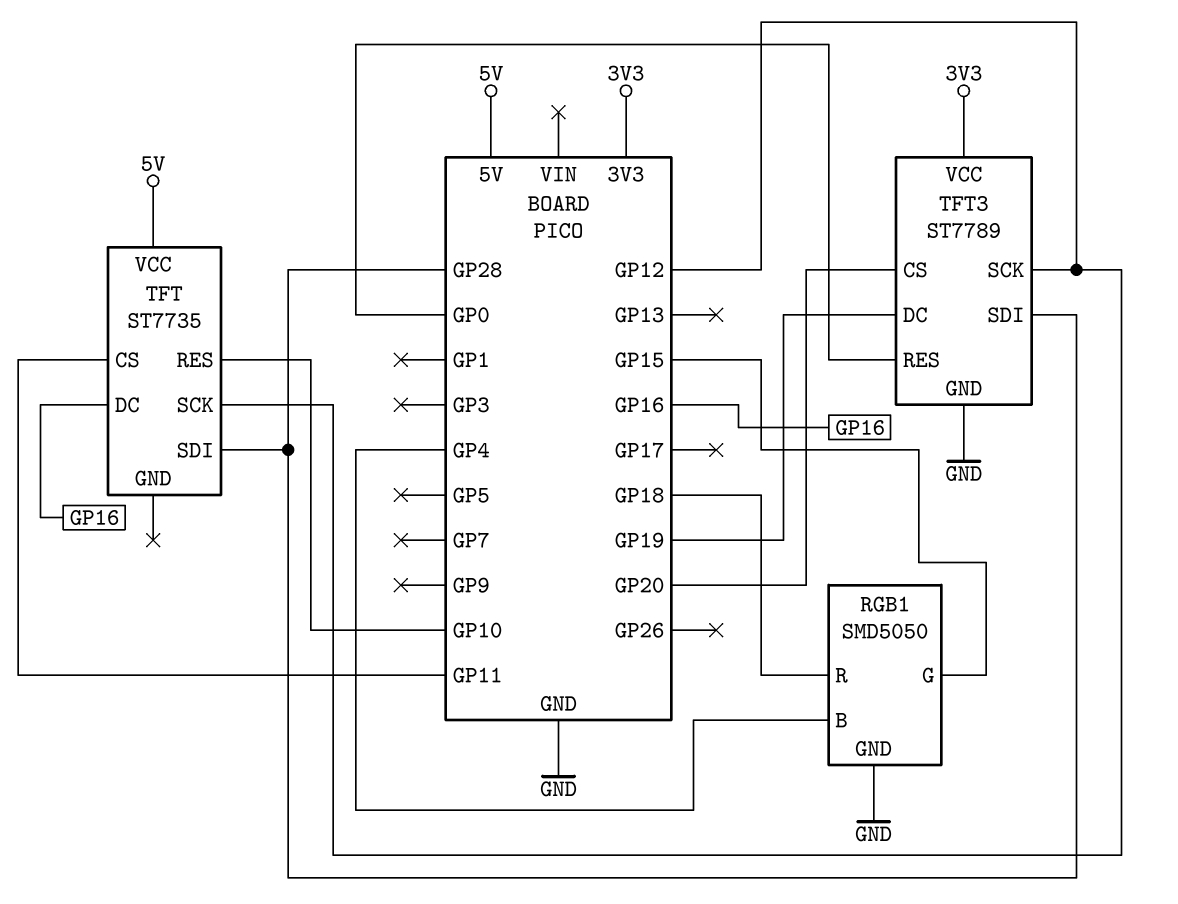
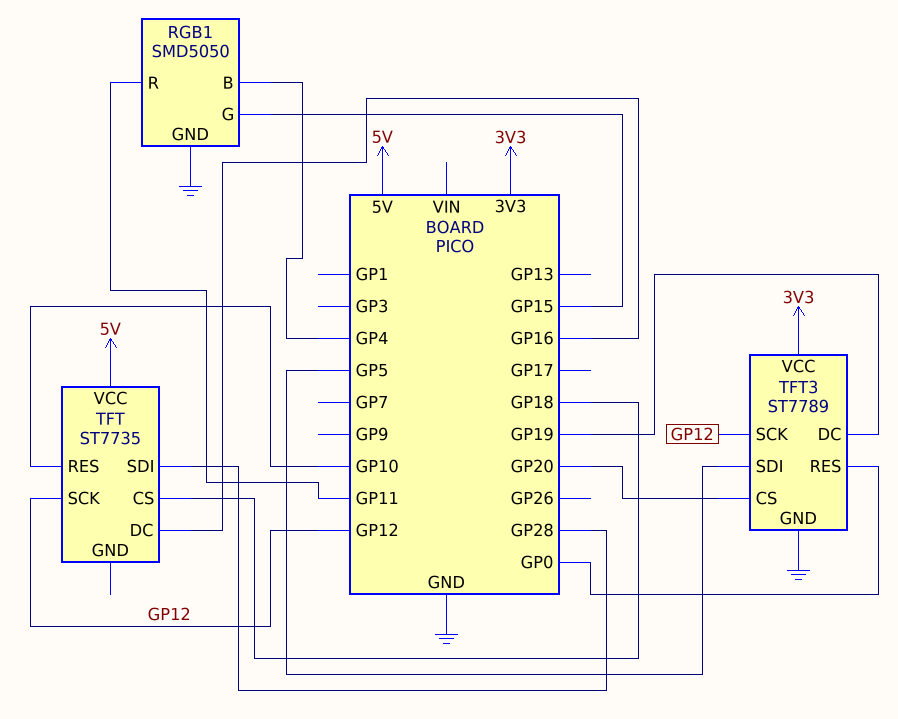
RGB1 pin R: GP18 -> GP11
TFT pin CS: GP11 -> GP18
TFT3 pin SDI: GP28 -> GP5

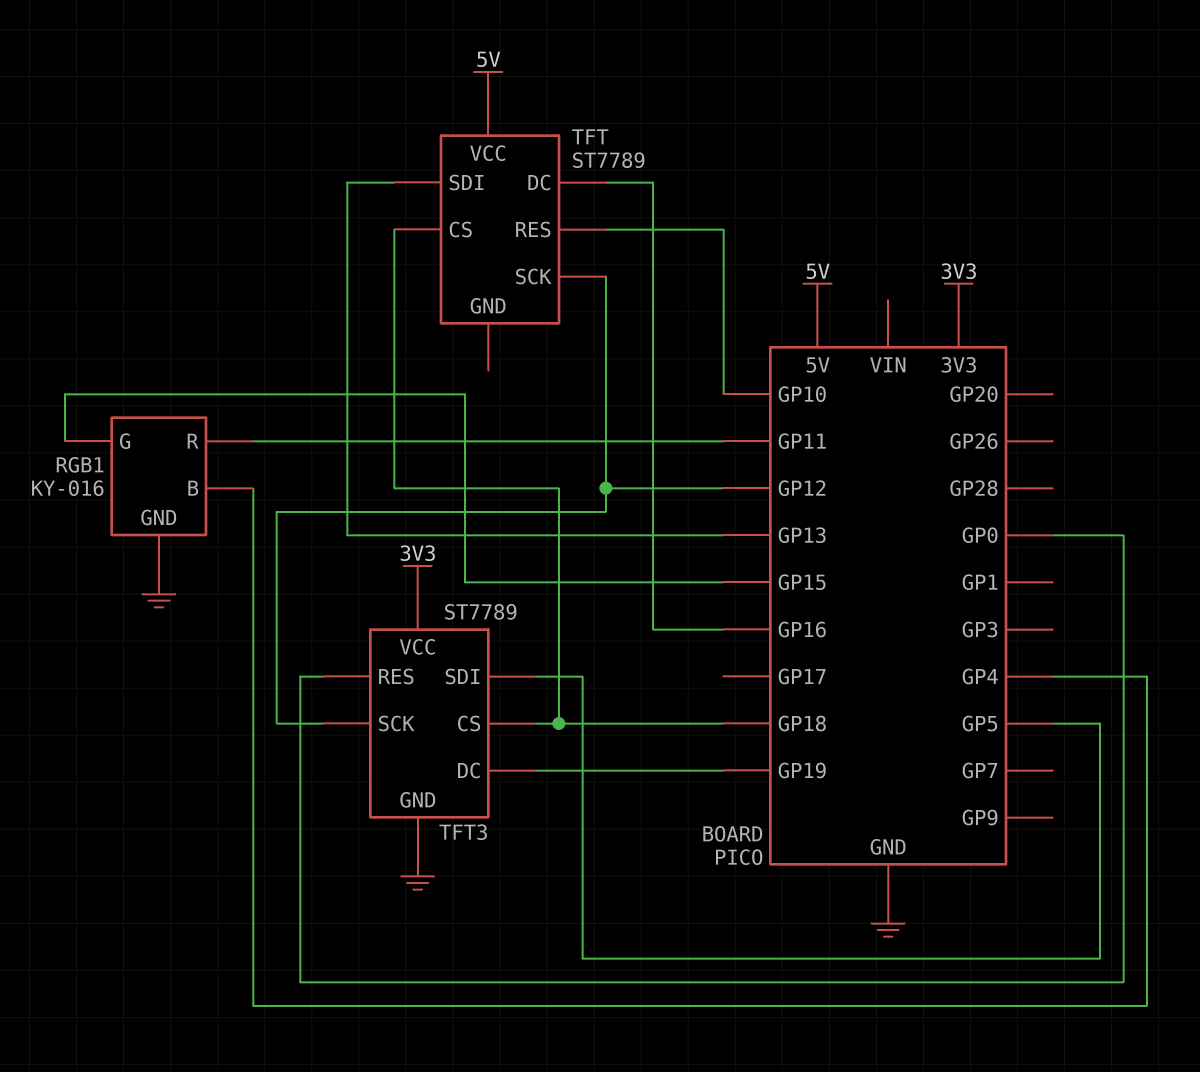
RGB1: SMD5050 -> KY-016
TFT: ST7735 -> ST7789
TFT pin SDI: GP28 -> GP13
TFT3 pin CS: GP20 -> GP18

